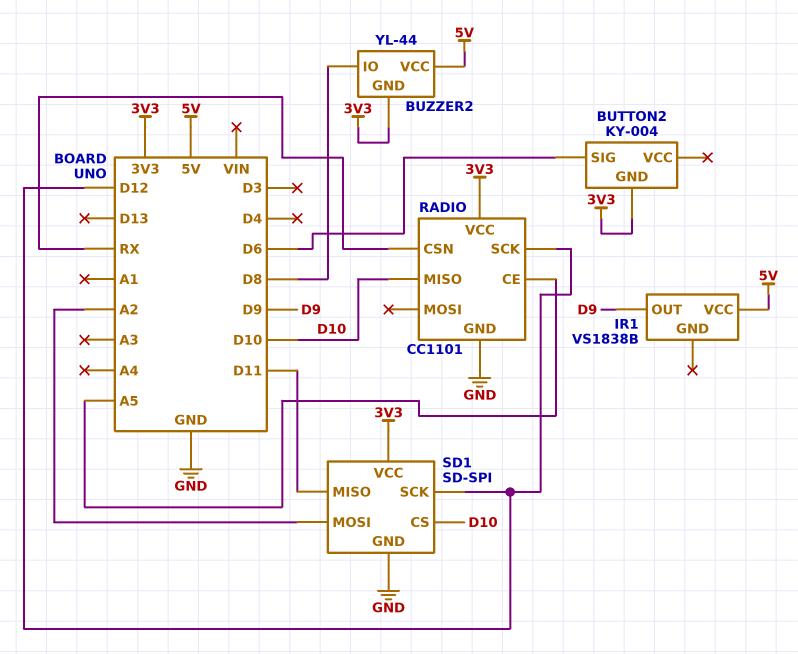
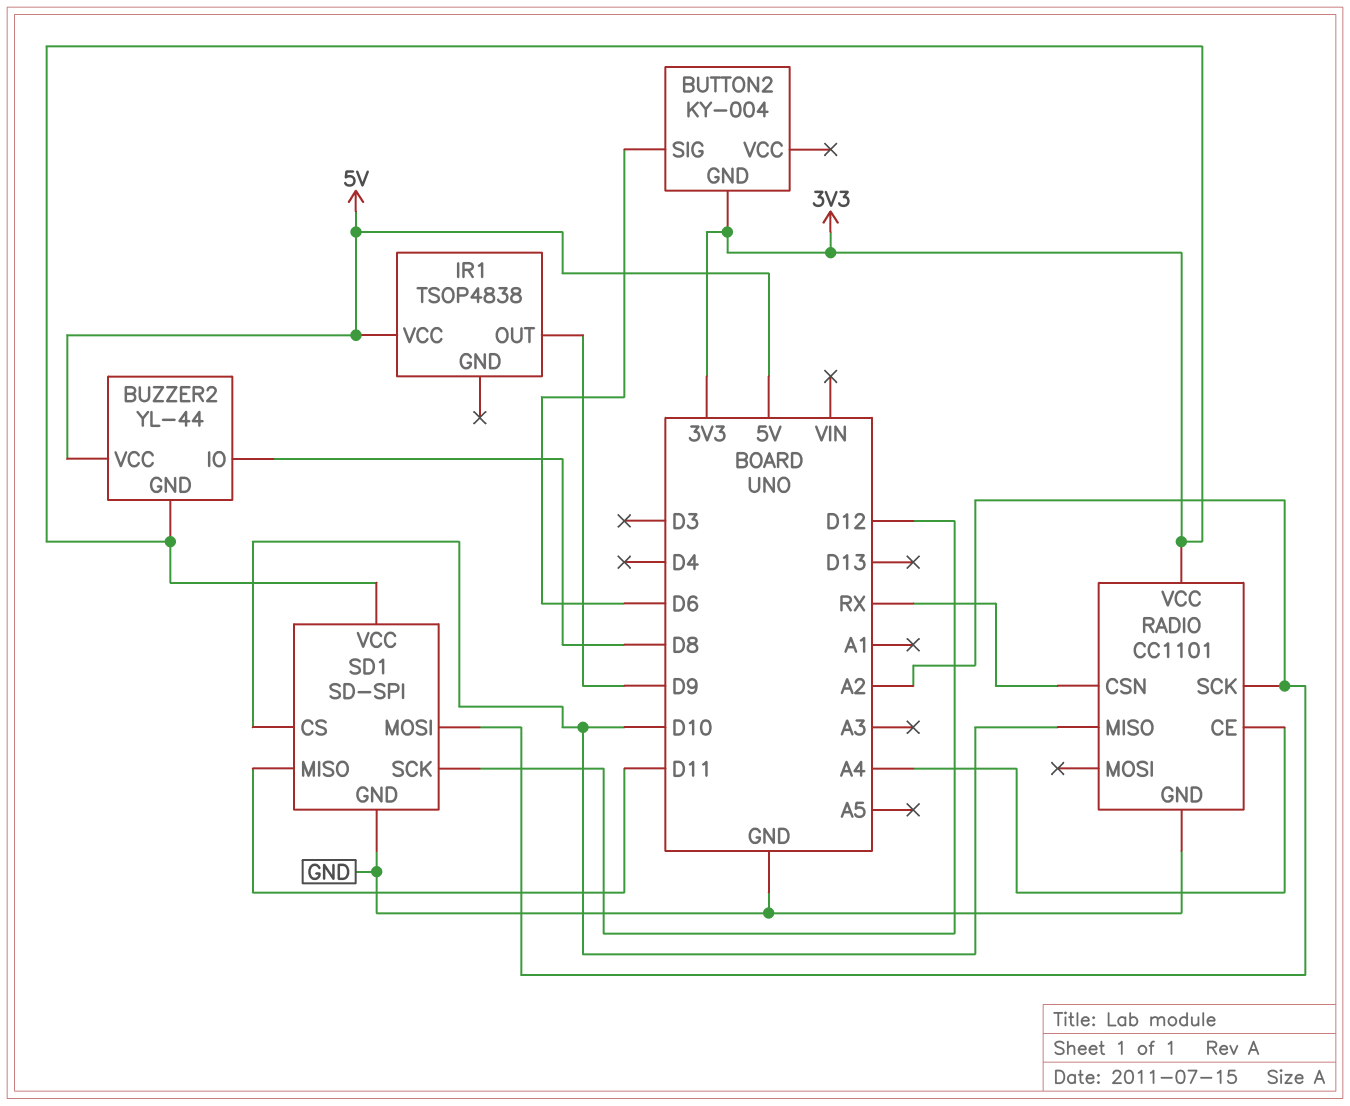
IR1: VS1838B -> TSOP4838
RADIO pin CE: A5 -> A4
RADIO pin SCK: D12 -> A2

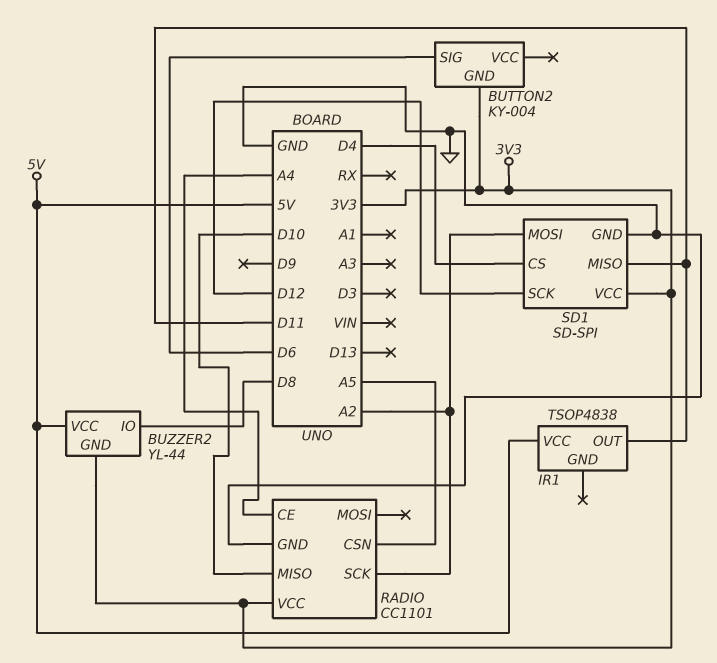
IR1 pin OUT: D9 -> D11
RADIO pin CSN: RX -> A5
SD1 pin CS: D10 -> D4

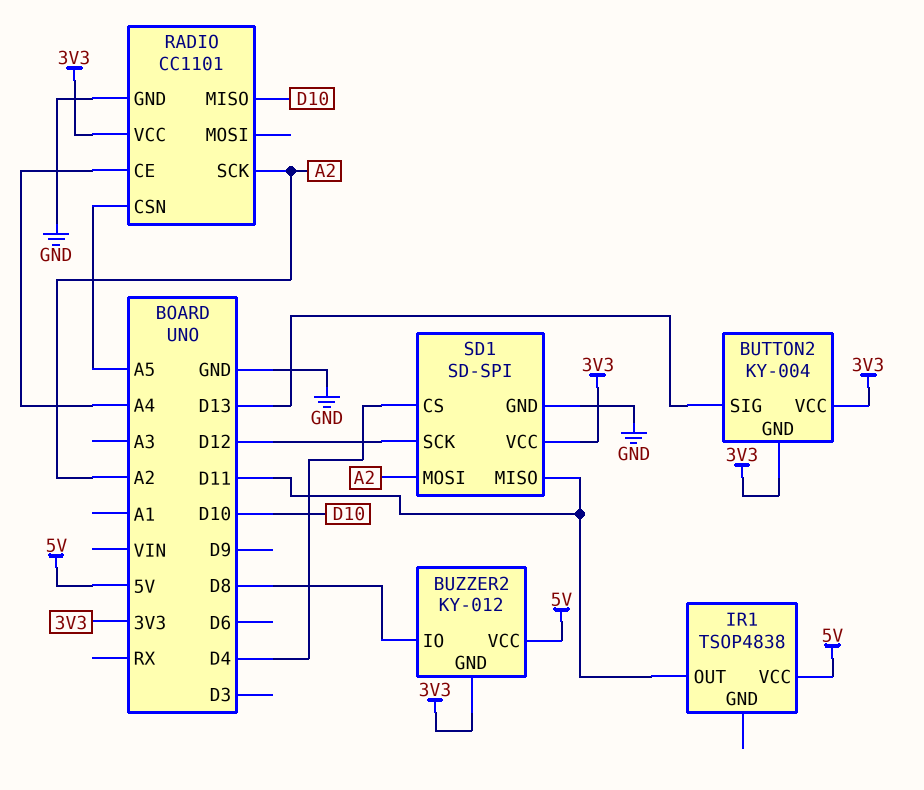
BUTTON2 pin SIG: D6 -> D13
BUTTON2 pin VCC: none -> 3V3
BUZZER2: YL-44 -> KY-012

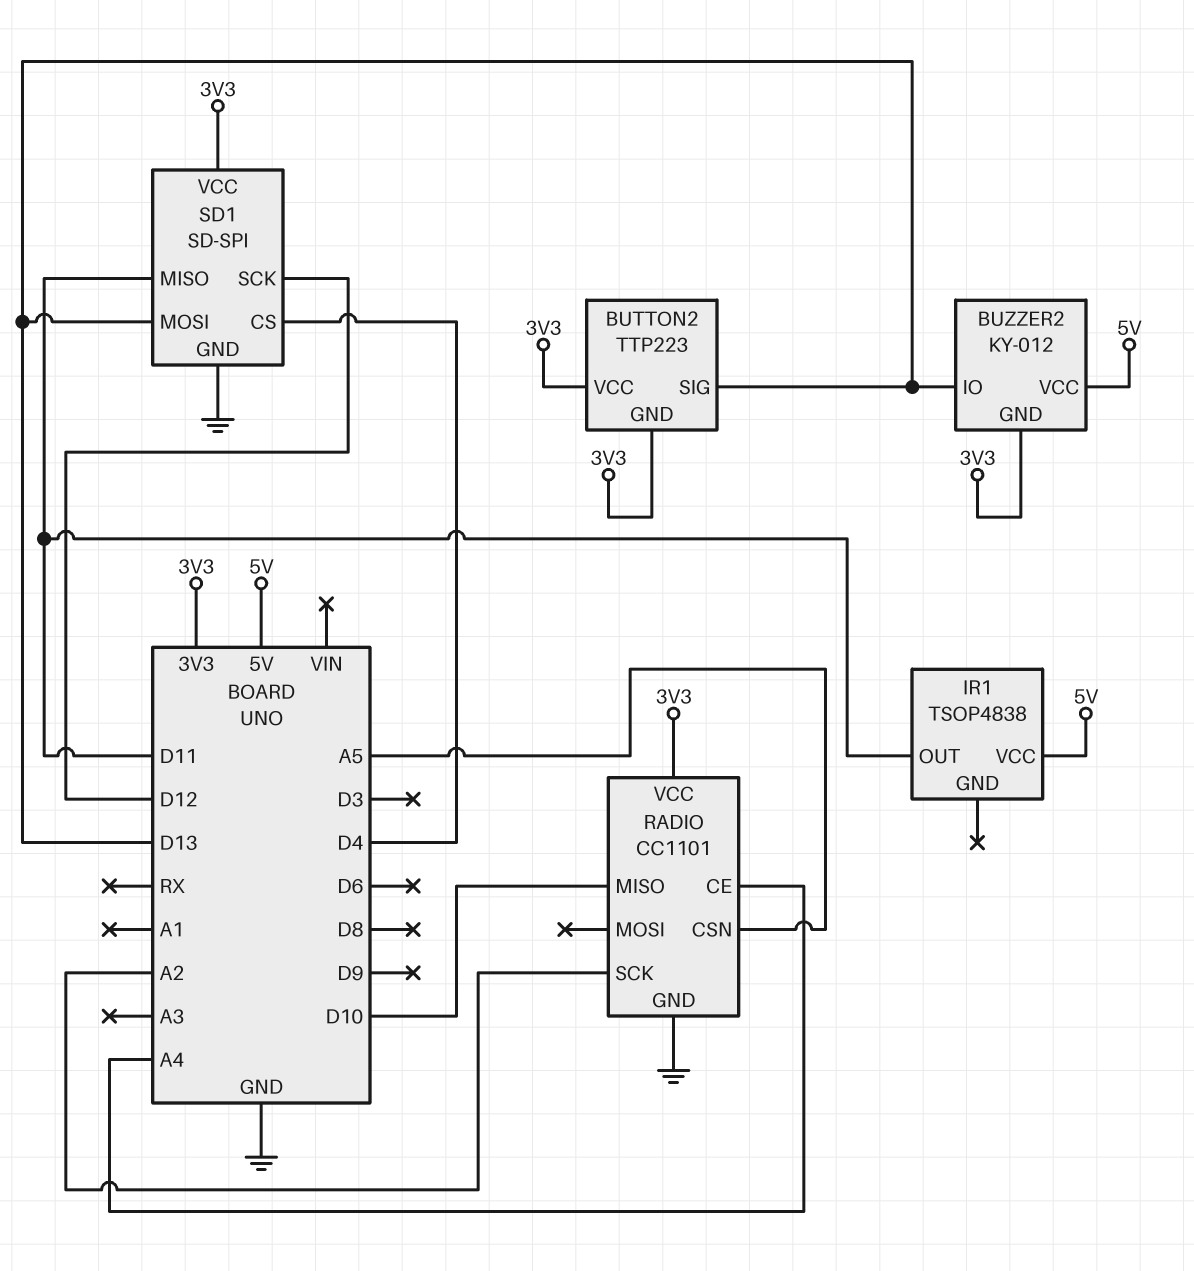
BUTTON2: KY-004 -> TTP223
BUZZER2 pin IO: D8 -> D13
SD1 pin MOSI: A2 -> D13

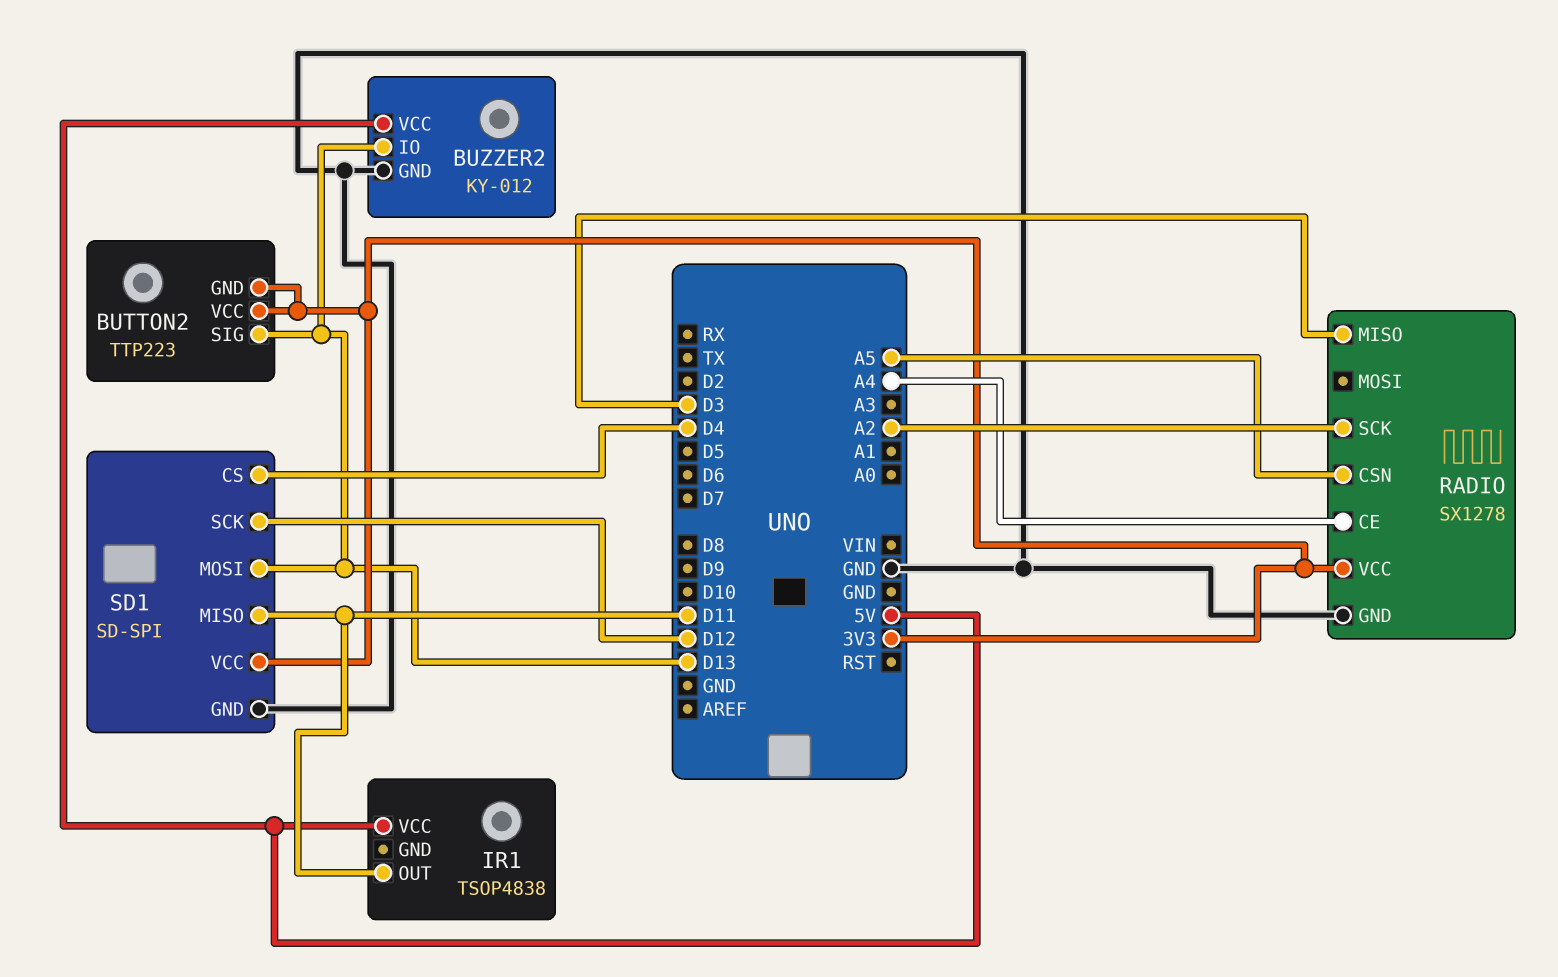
BUZZER2 pin GND: 3V3 -> GND
RADIO: CC1101 -> SX1278
RADIO pin MISO: D10 -> D3

